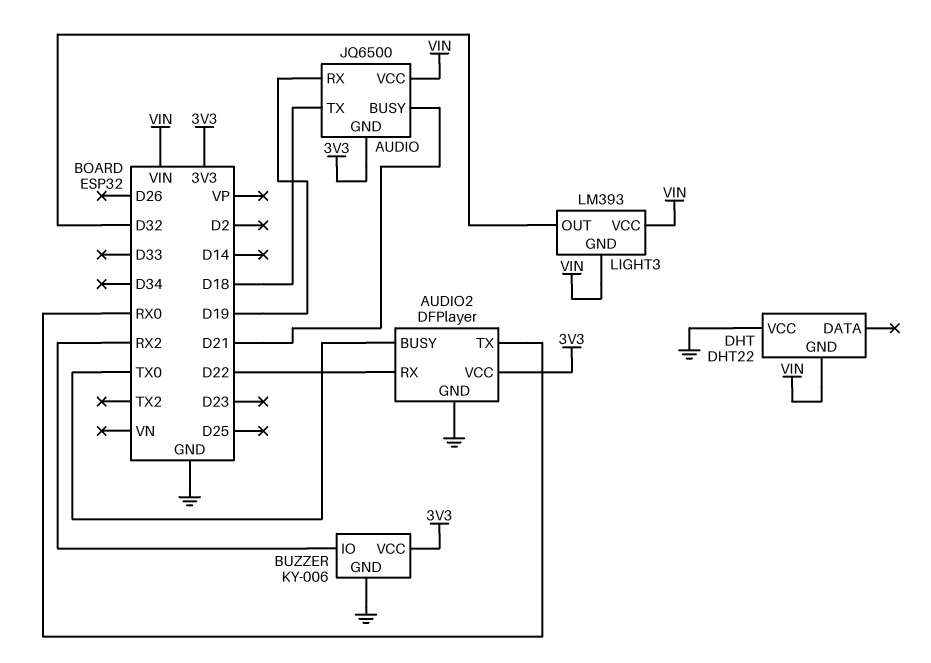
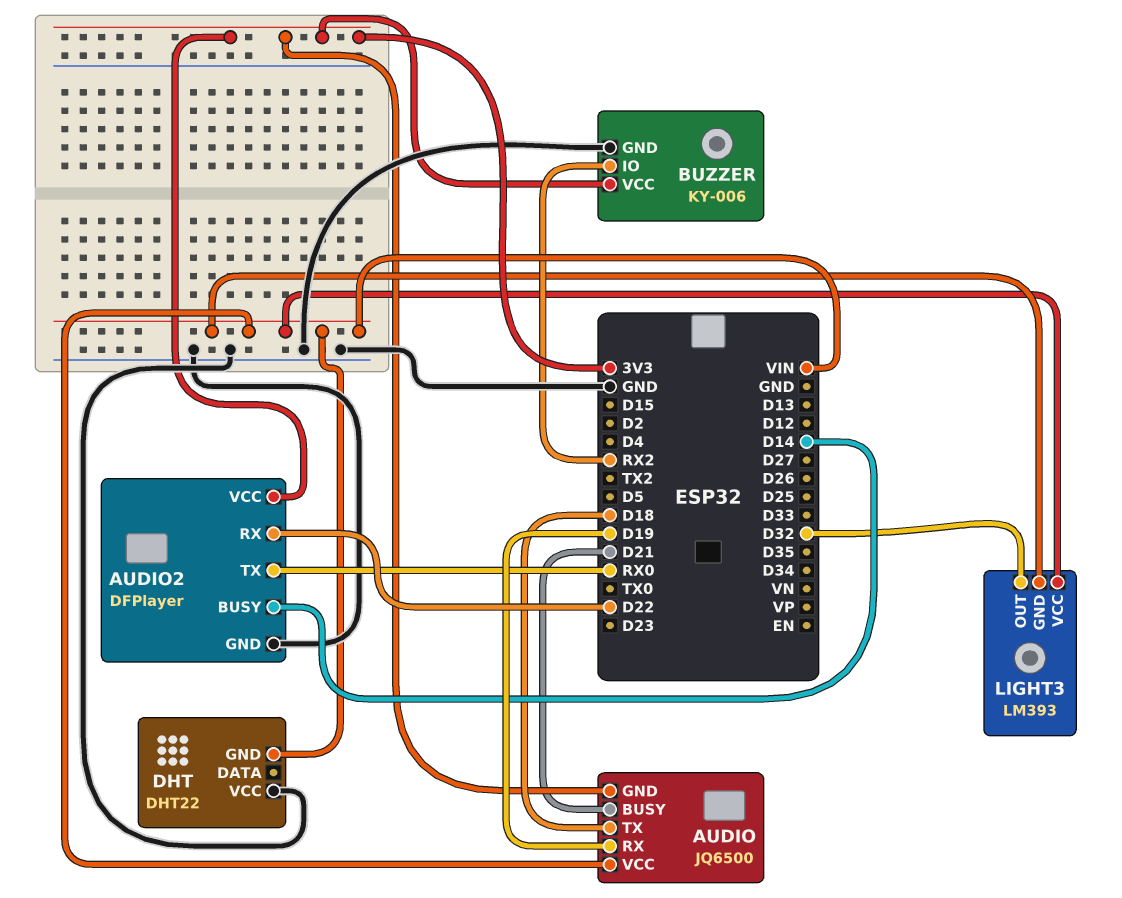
AUDIO2 pin BUSY: TX0 -> D14

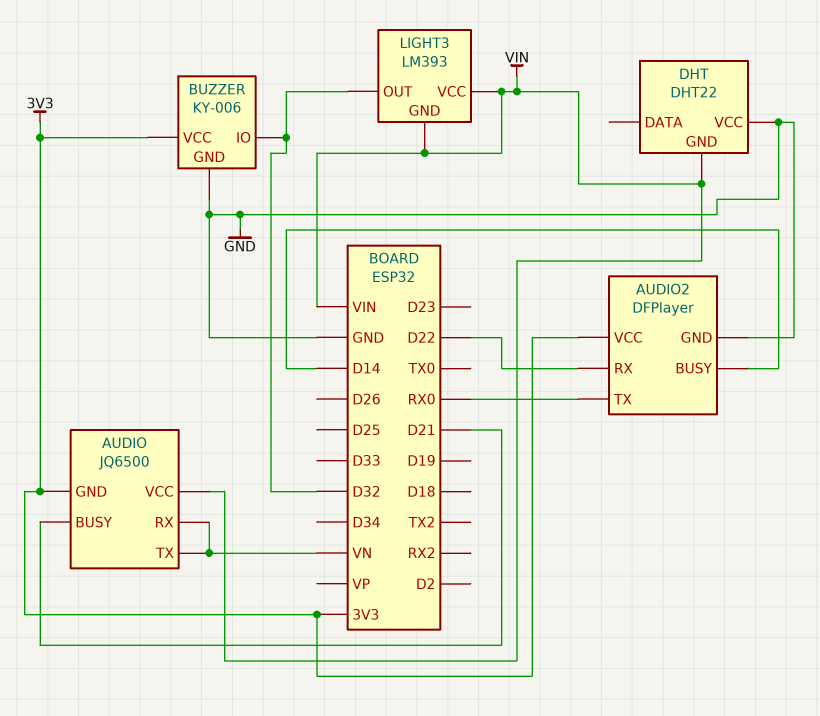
AUDIO pin RX: D19 -> VN
AUDIO pin TX: D18 -> VN
BUZZER pin IO: RX2 -> D32

